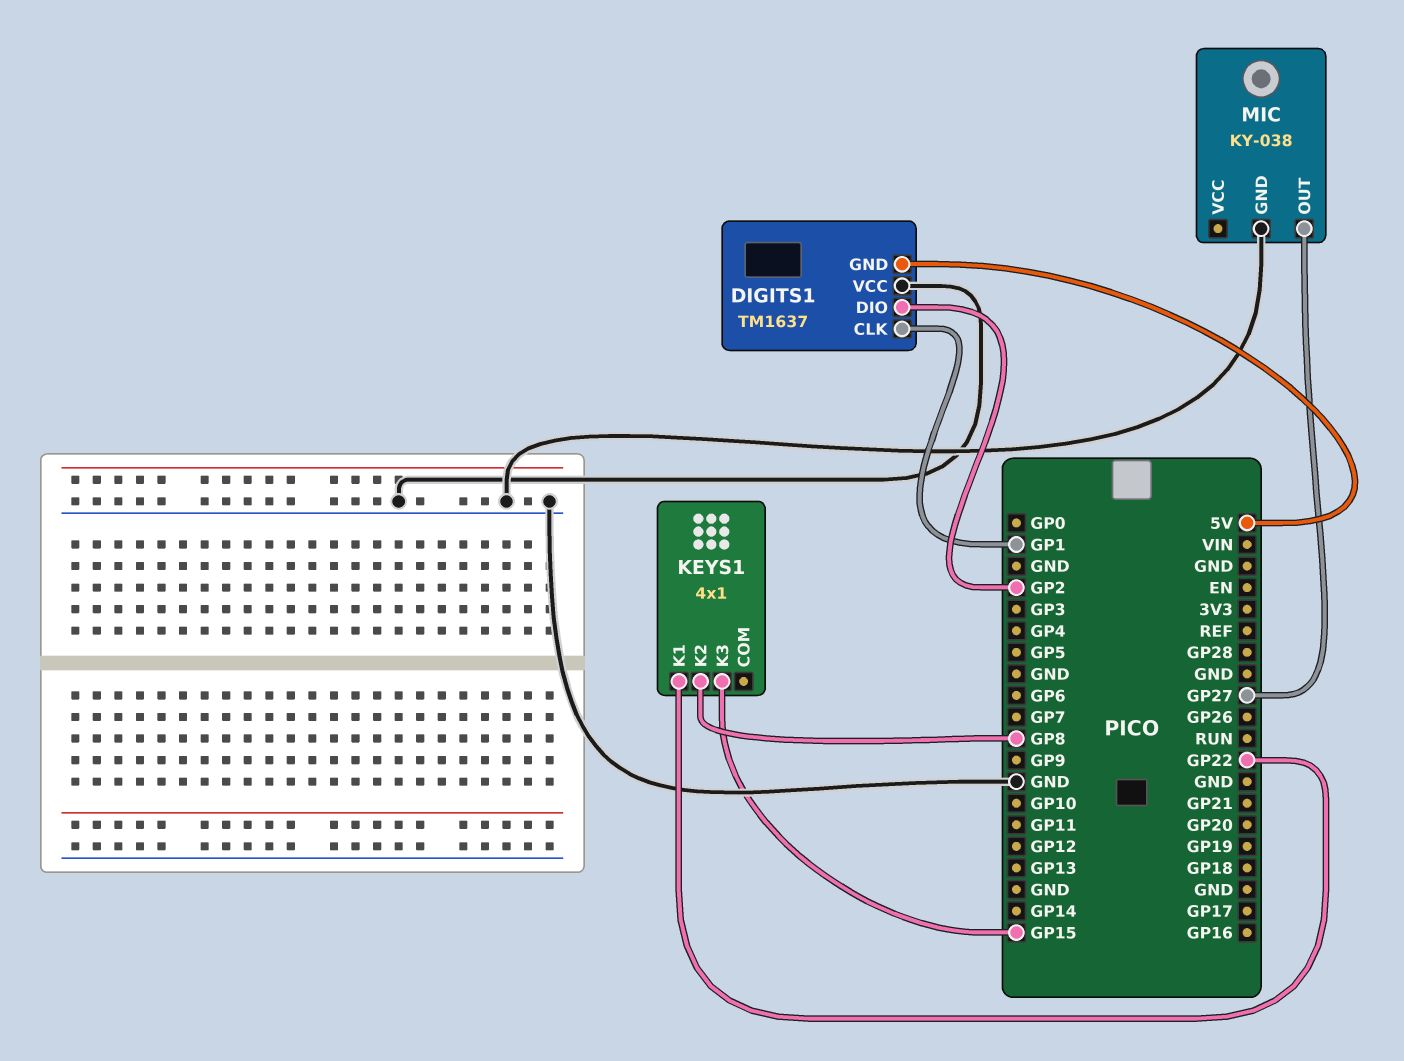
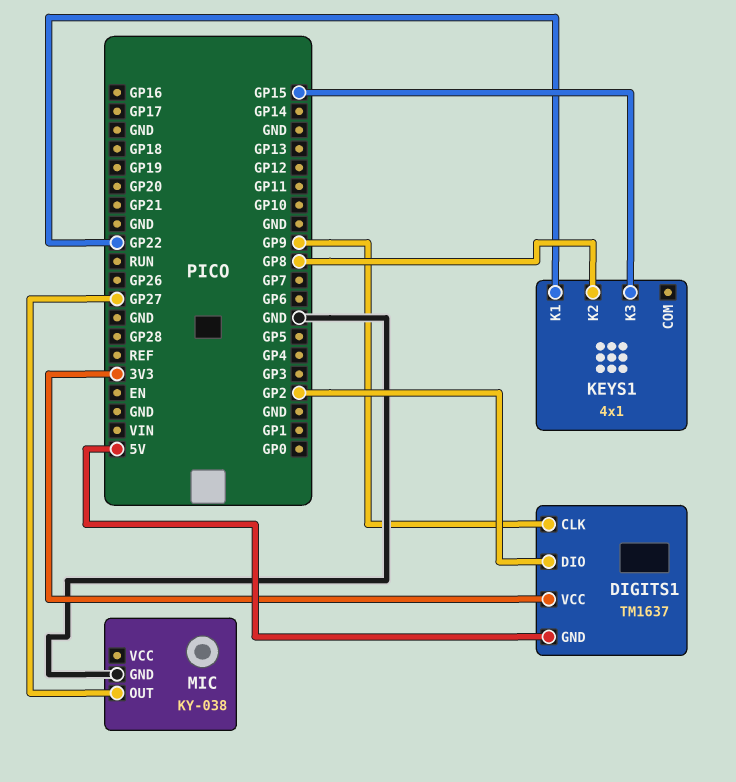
DIGITS1 pin CLK: GP1 -> GP9
DIGITS1 pin VCC: GND -> 3V3

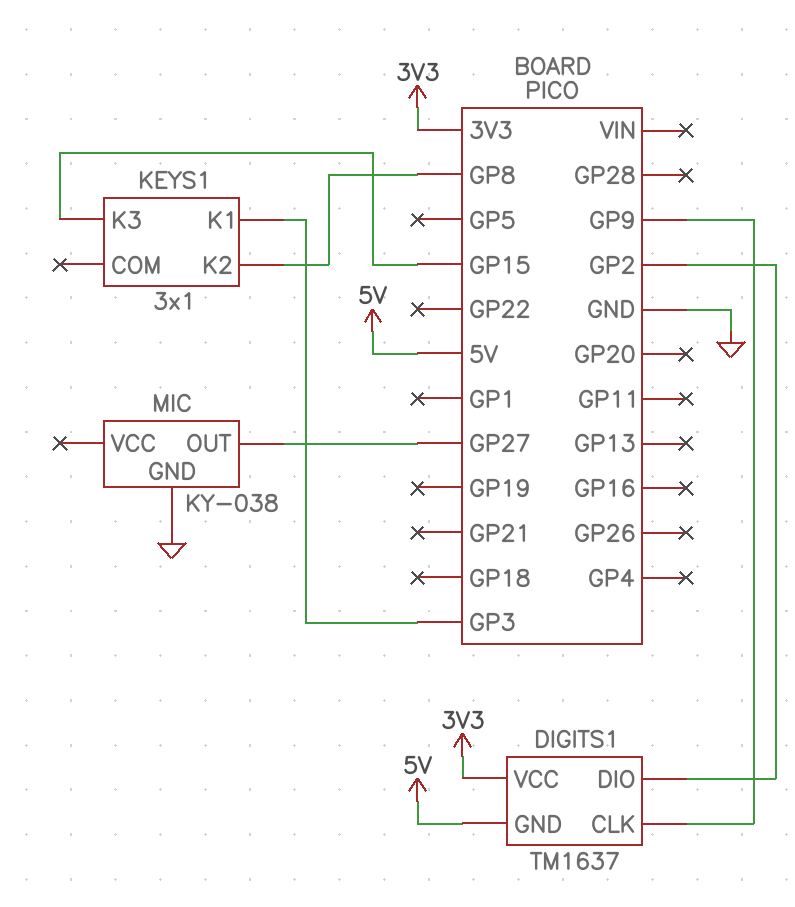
KEYS1: 4x1 -> 3x1
KEYS1 pin K1: GP22 -> GP3

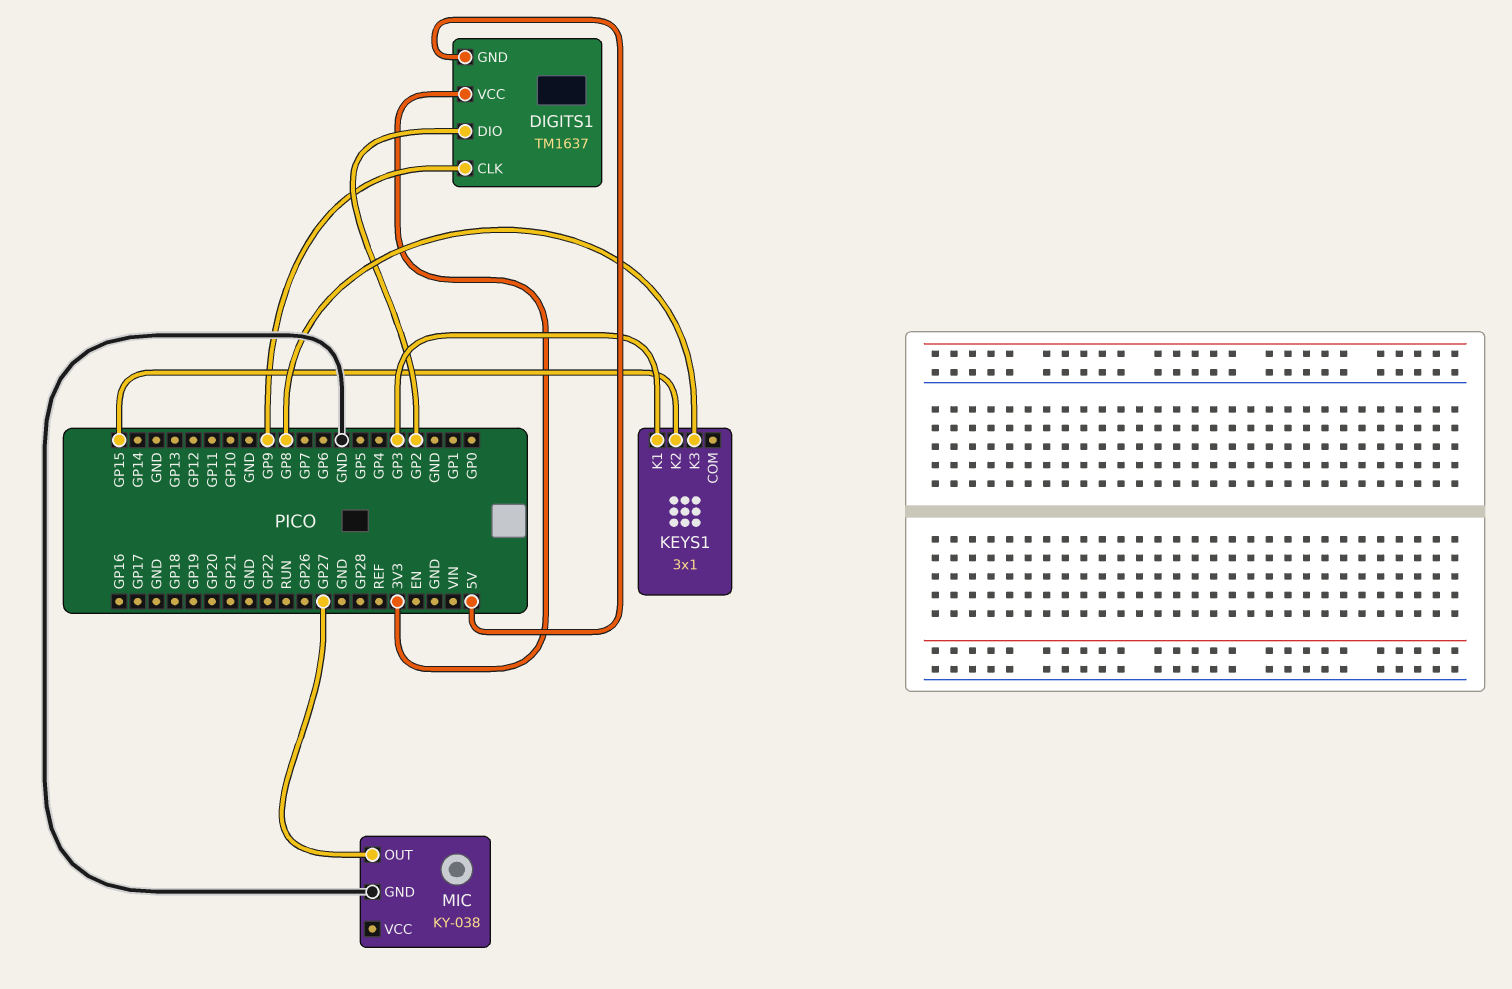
KEYS1 pin K2: GP8 -> GP15
KEYS1 pin K3: GP15 -> GP8

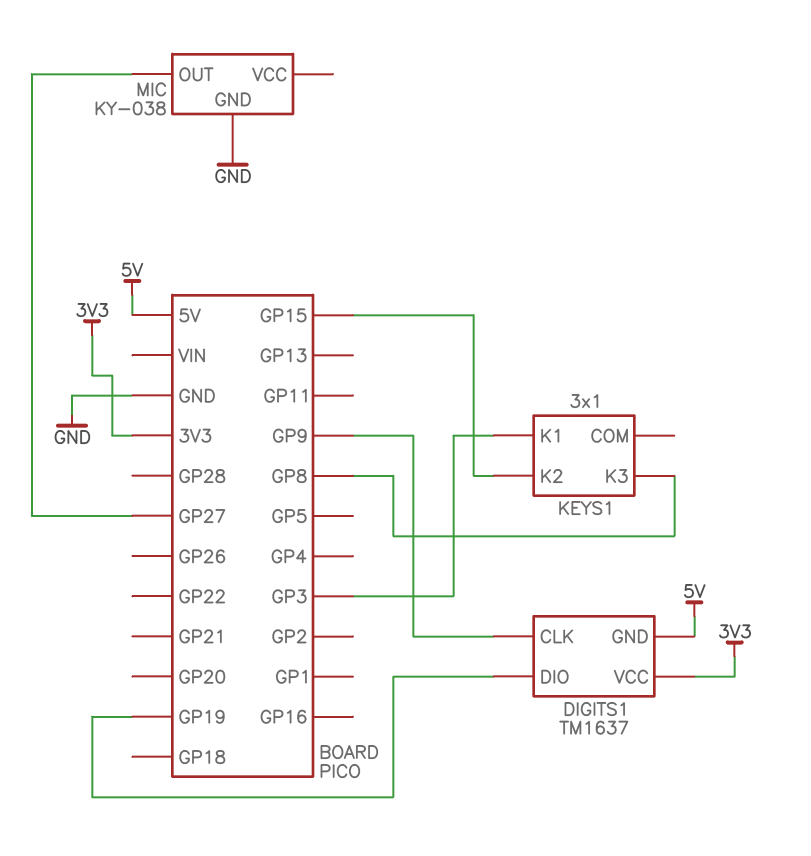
DIGITS1 pin DIO: GP2 -> GP19

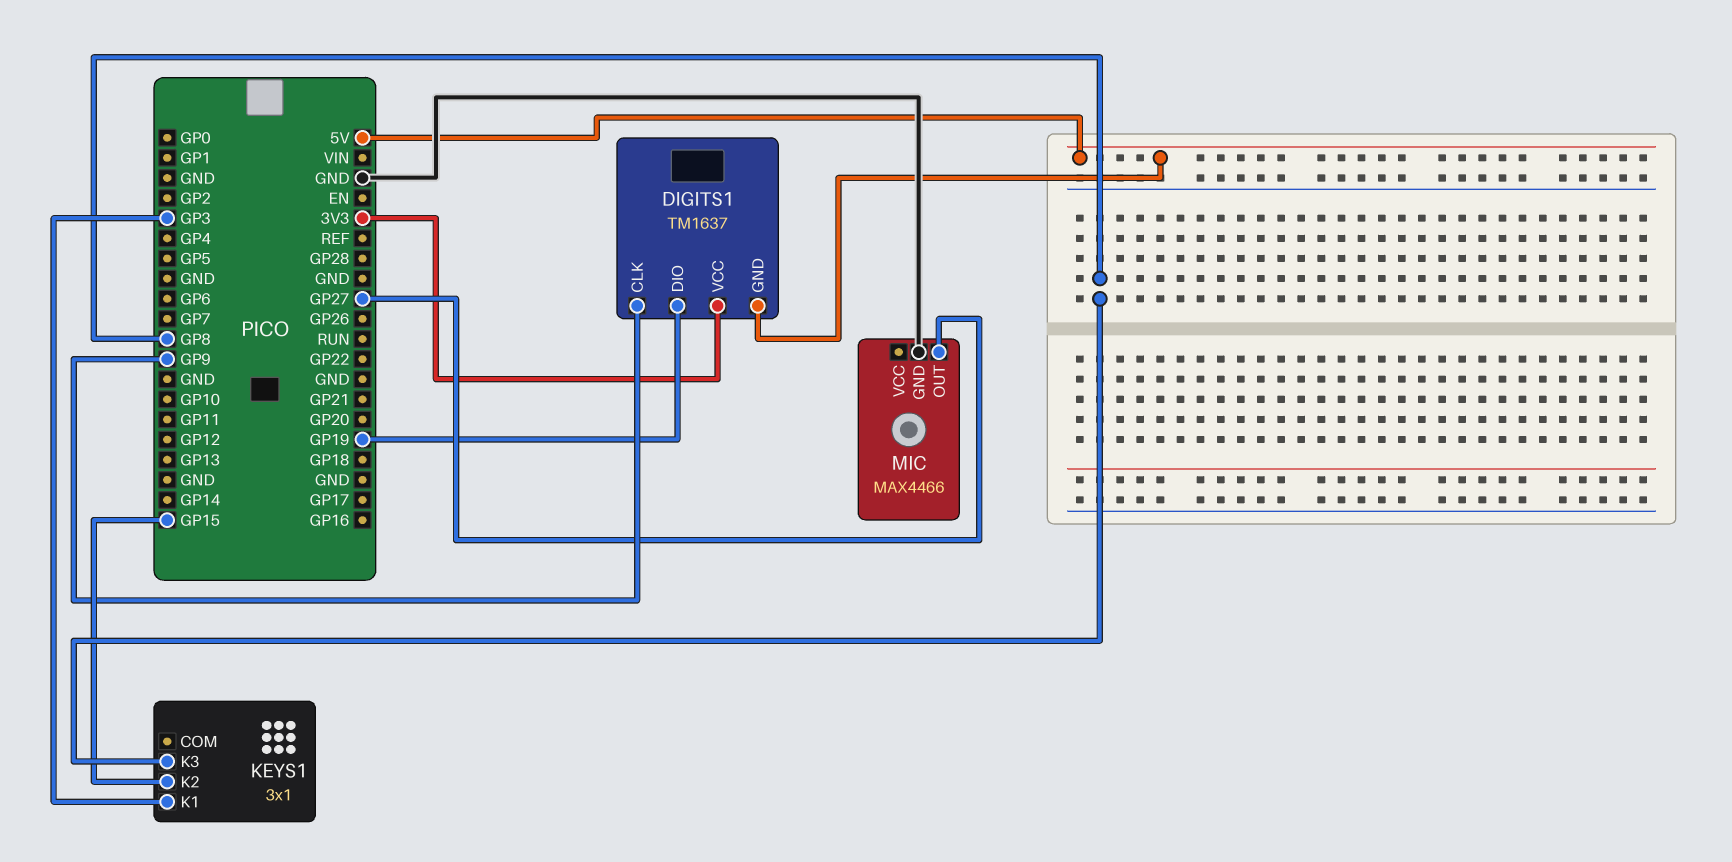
MIC: KY-038 -> MAX4466

